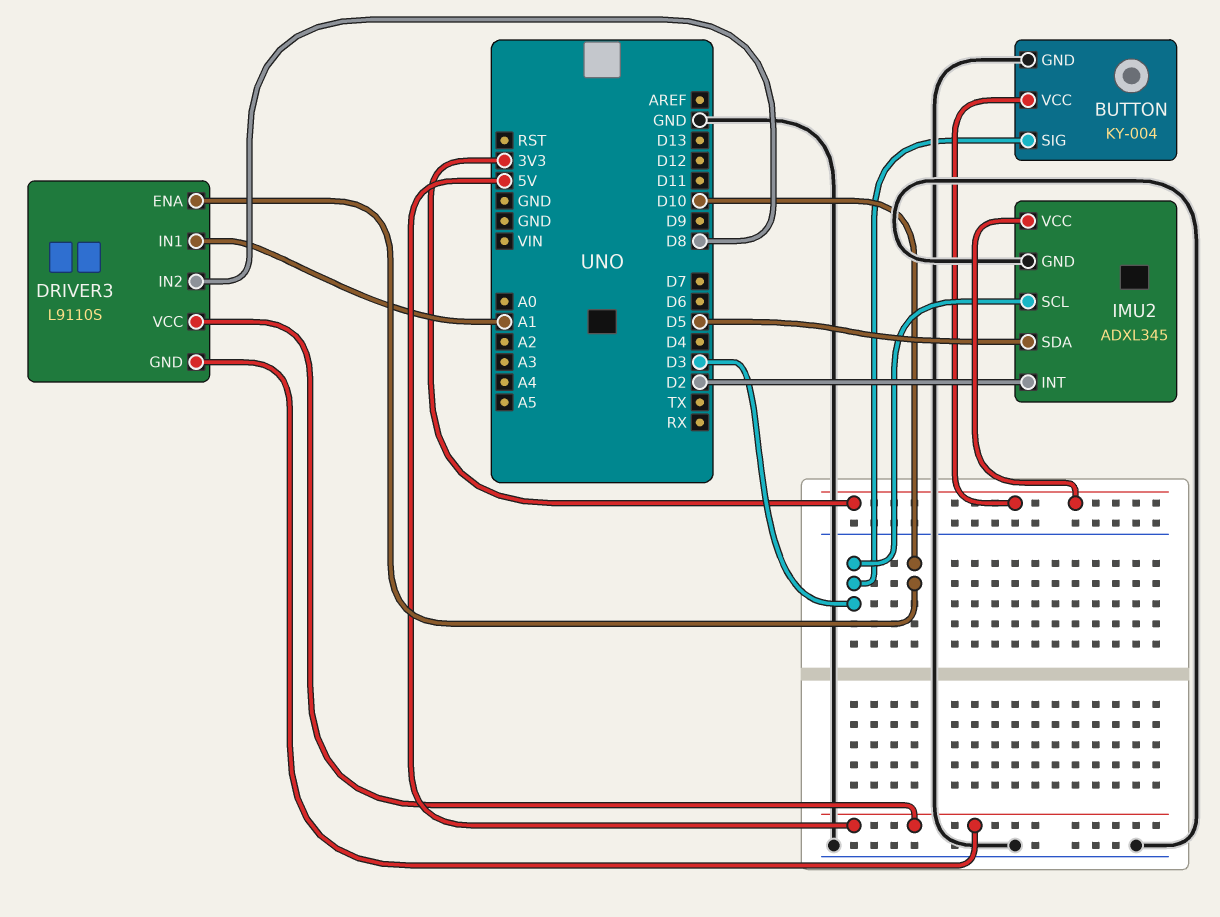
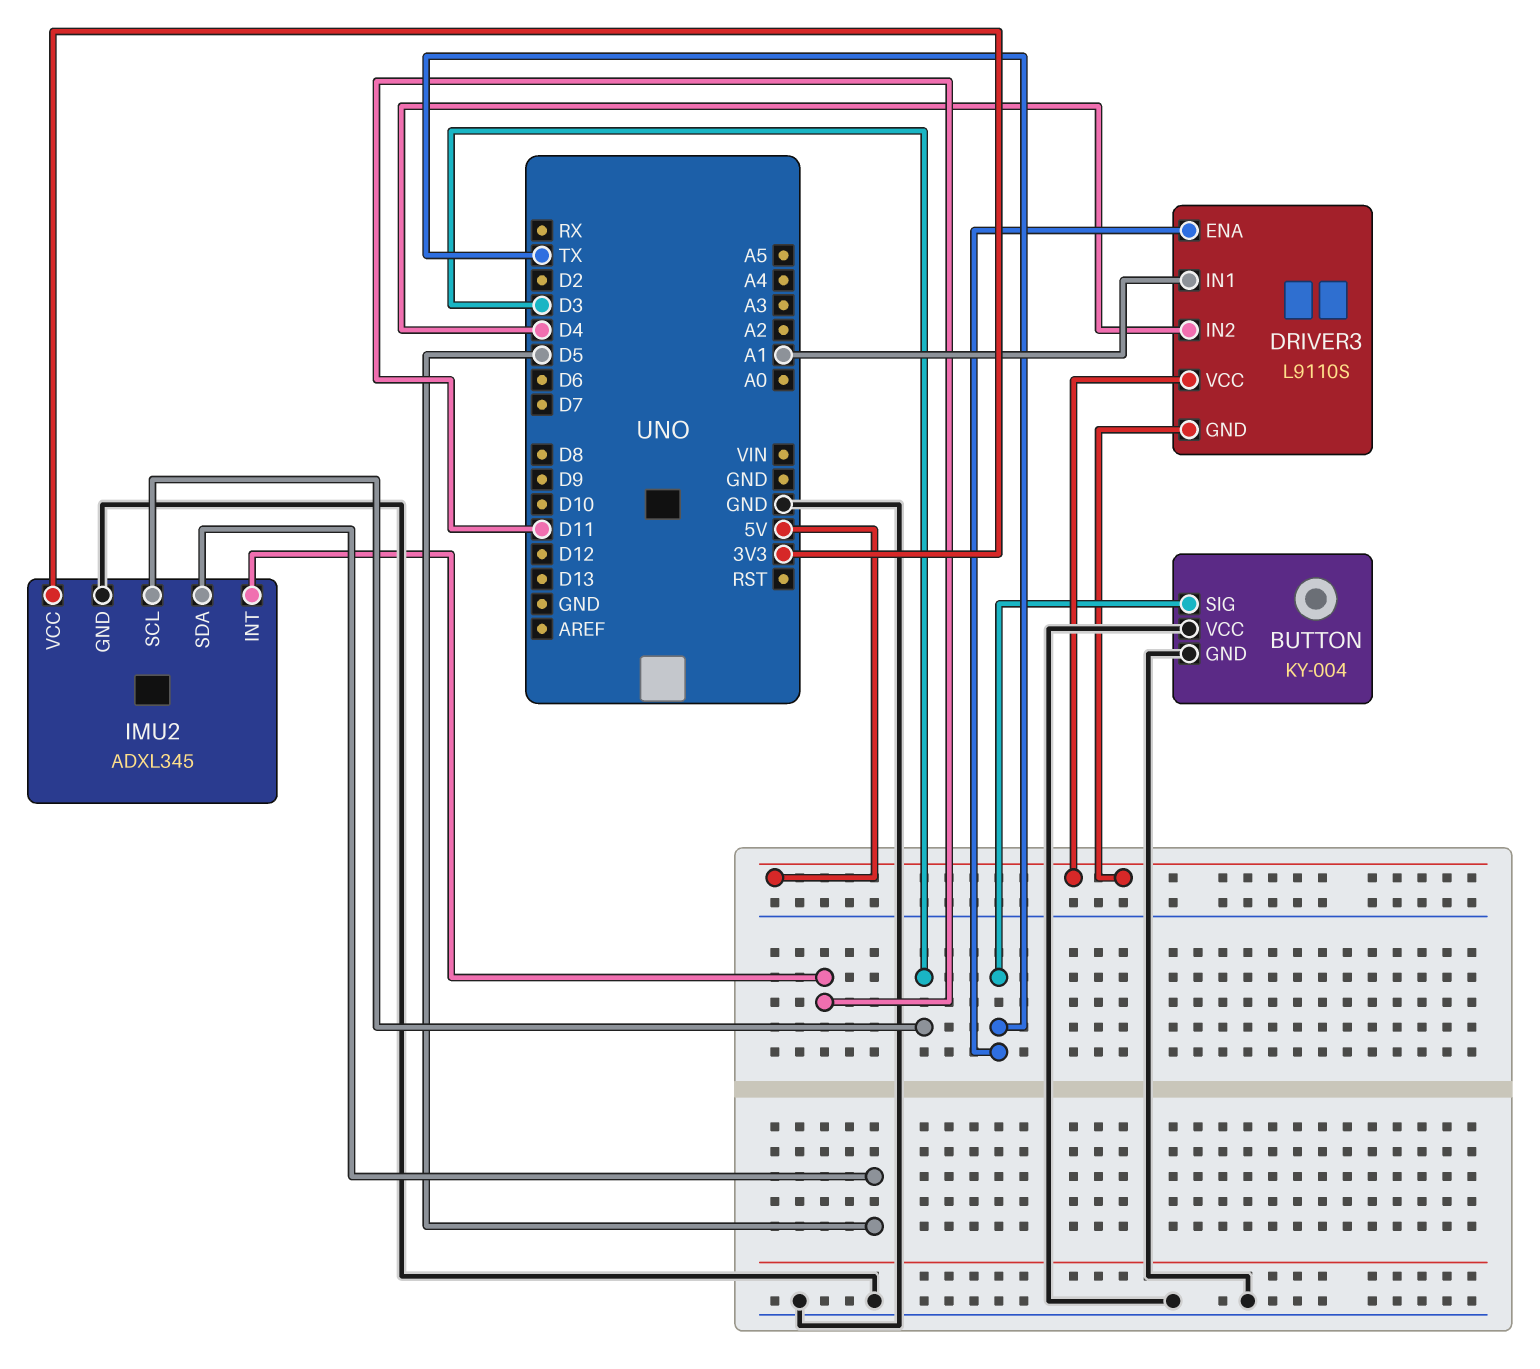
BUTTON pin SIG: D3 -> TX
BUTTON pin VCC: 3V3 -> GND
DRIVER3 pin ENA: D10 -> TX
DRIVER3 pin IN2: D8 -> D4
IMU2 pin INT: D2 -> D11

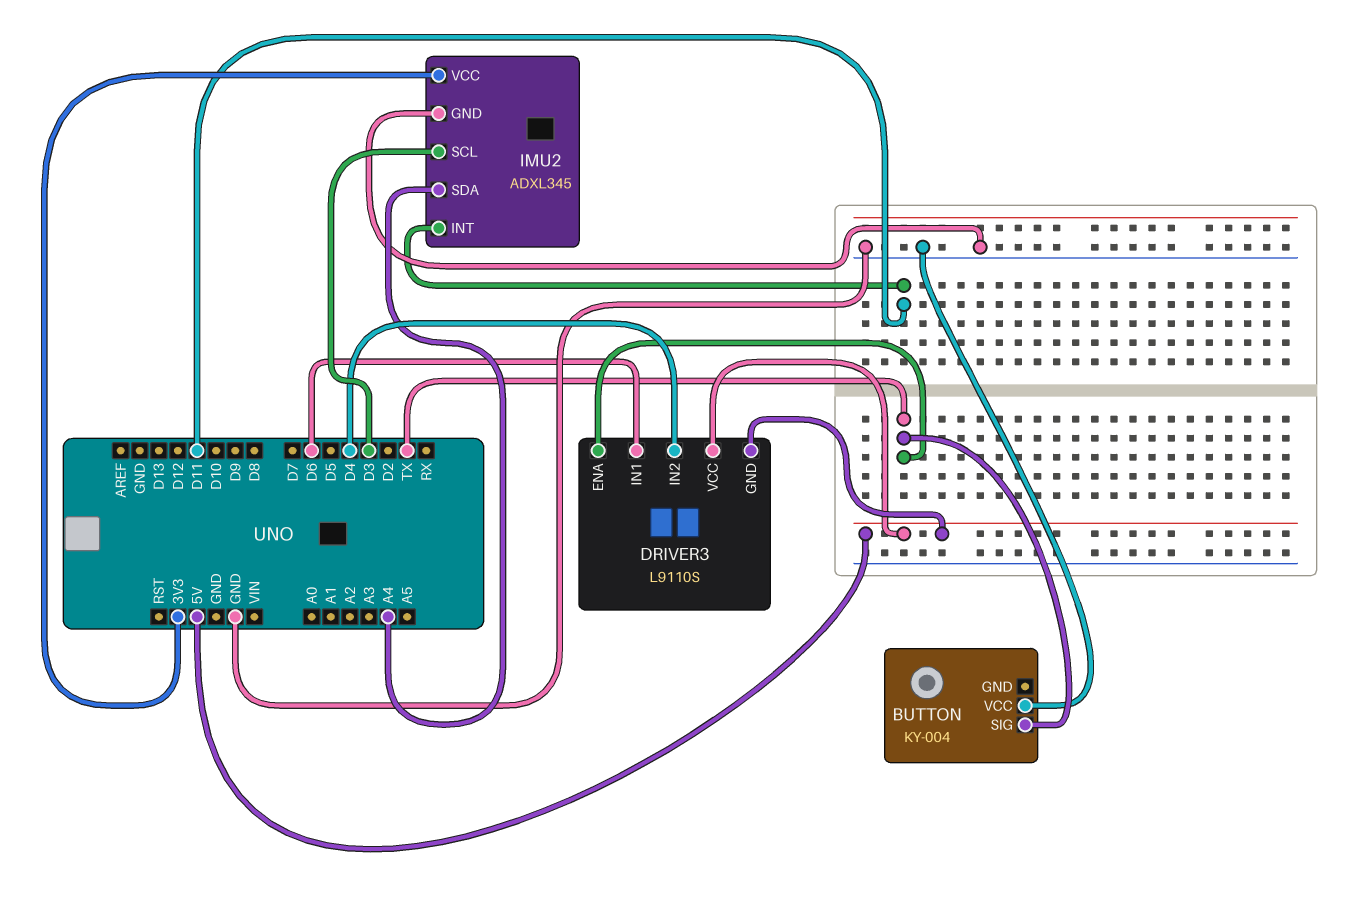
BUTTON pin GND: GND -> none
DRIVER3 pin IN1: A1 -> D6
IMU2 pin SDA: D5 -> A4

